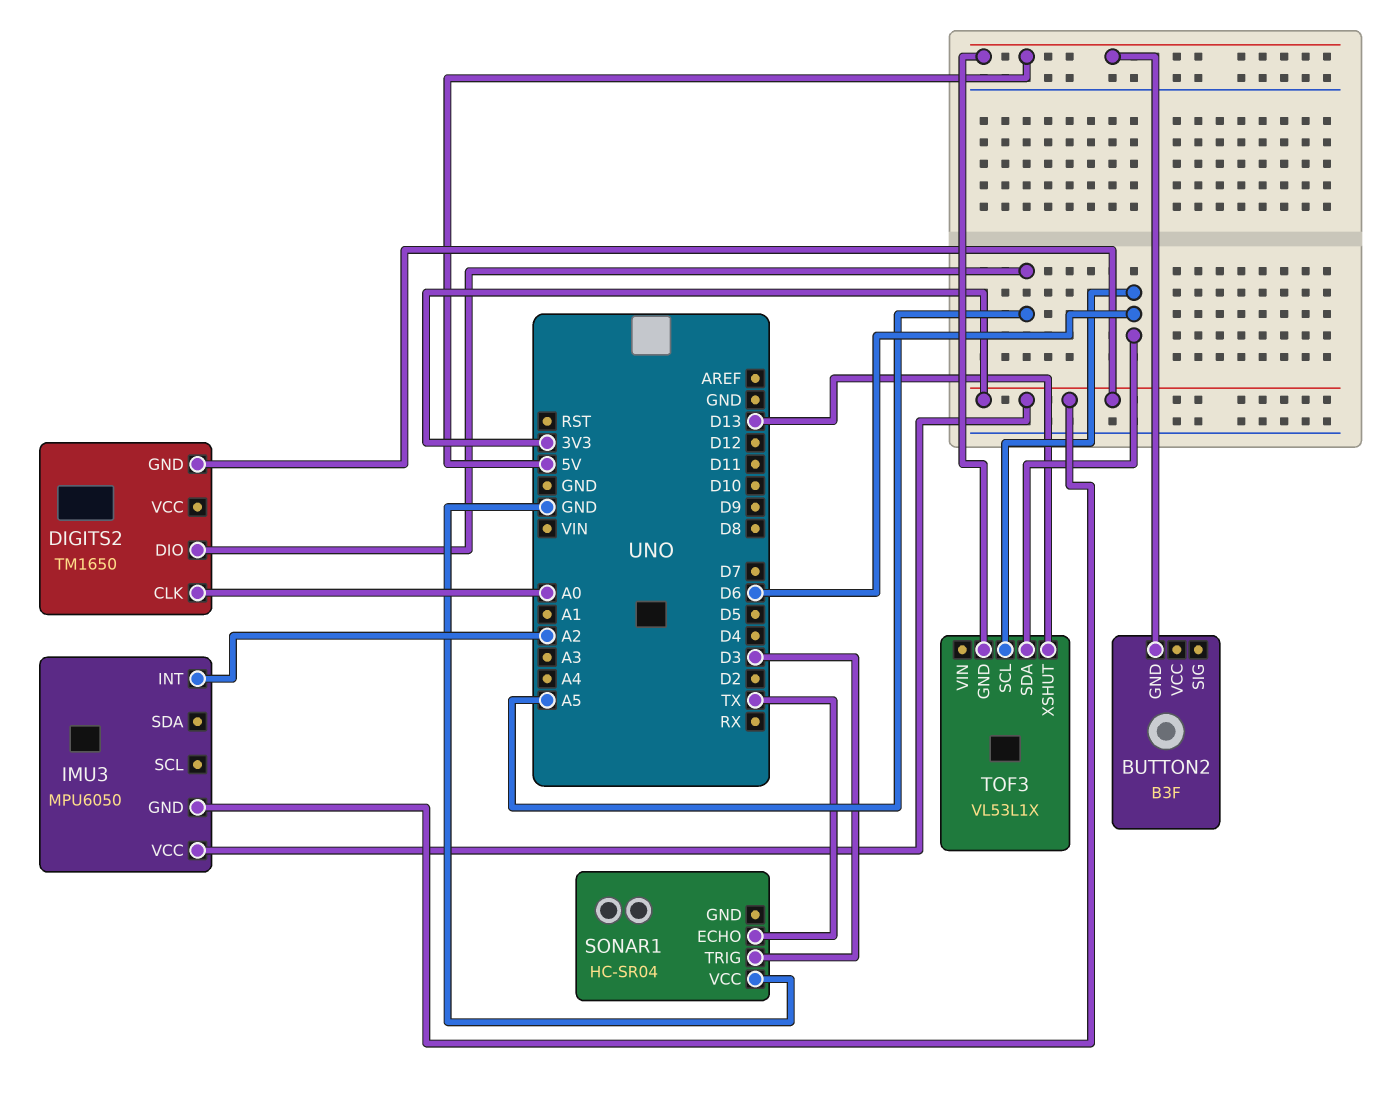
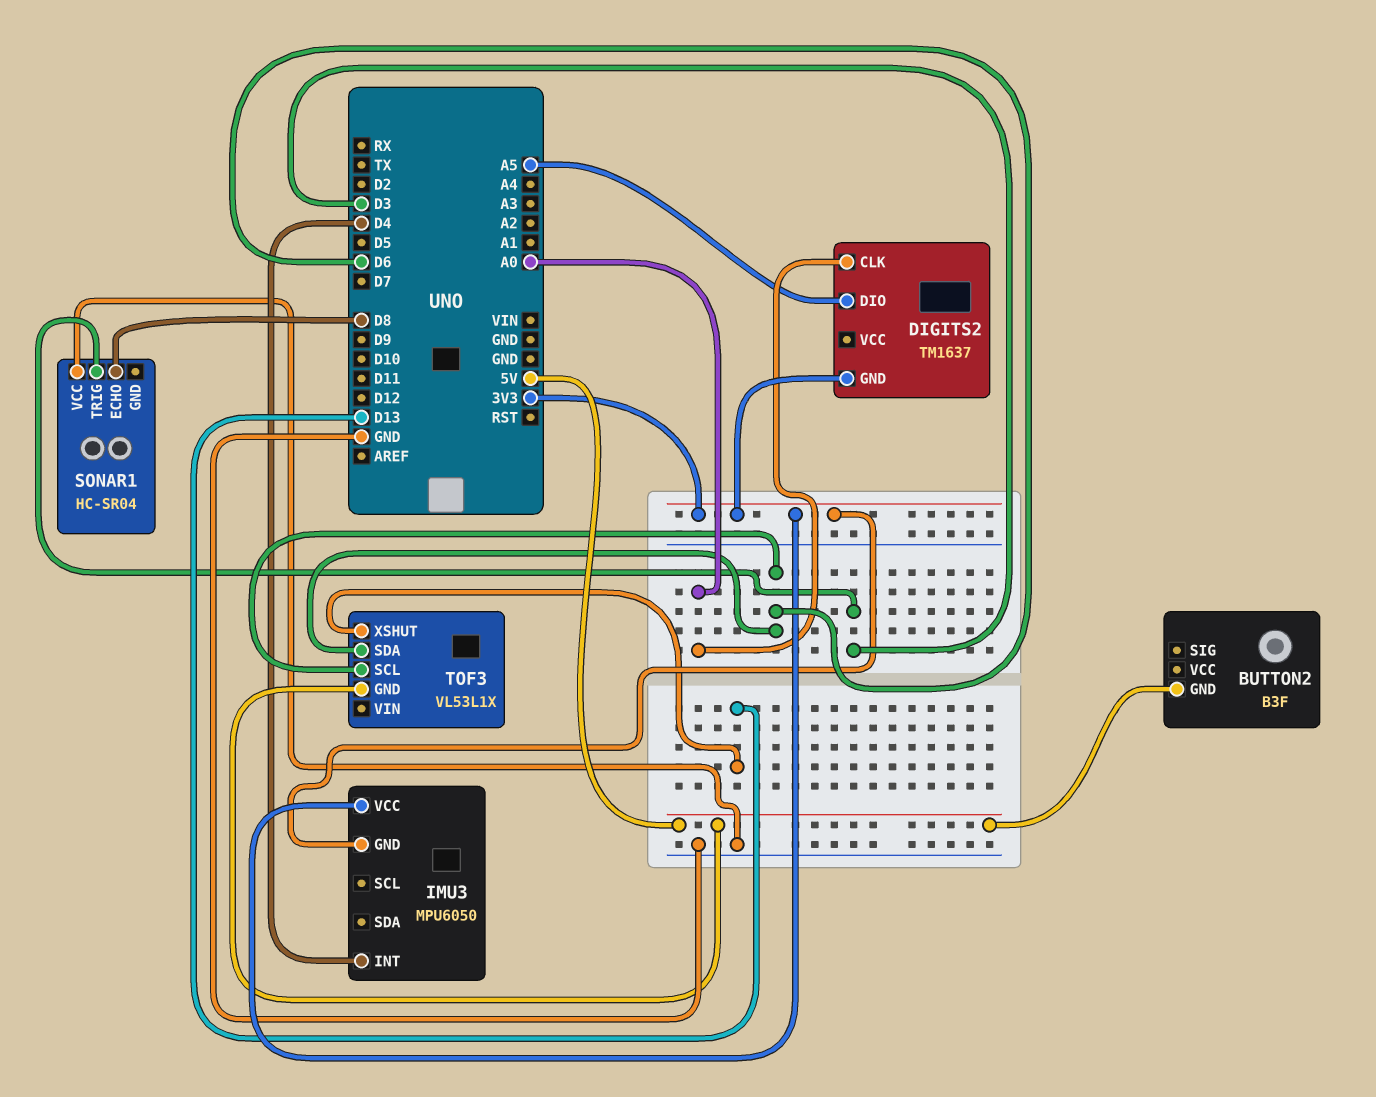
DIGITS2: TM1650 -> TM1637
IMU3 pin INT: A2 -> D4
SONAR1 pin ECHO: TX -> D8

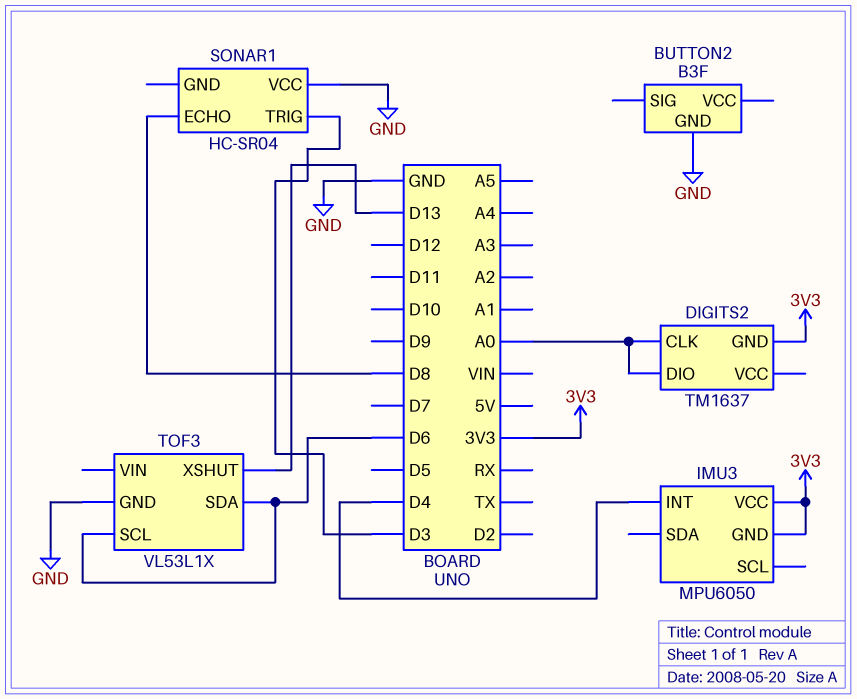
BUTTON2 pin GND: 5V -> GND
DIGITS2 pin DIO: A5 -> A0
TOF3 pin GND: 5V -> GND

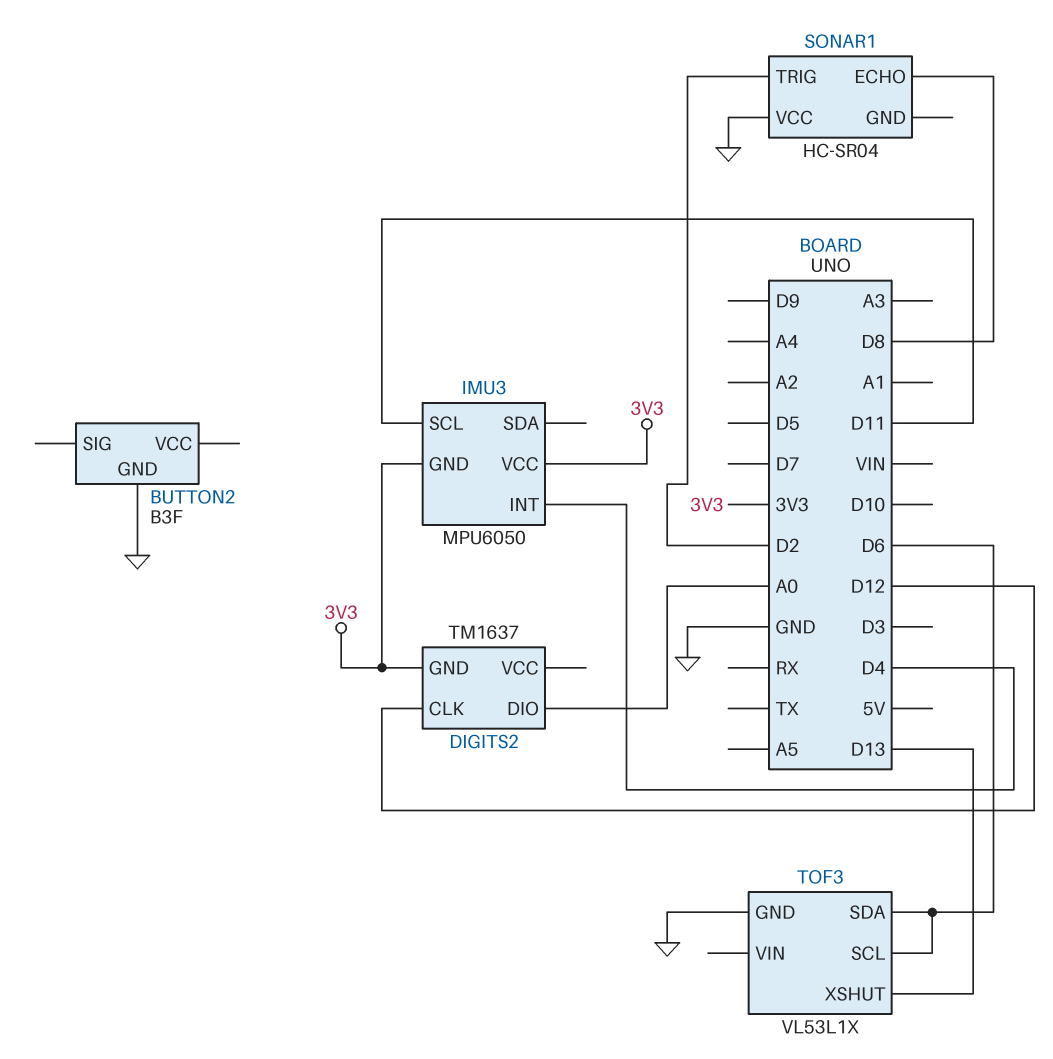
DIGITS2 pin CLK: A0 -> D12
IMU3 pin SCL: none -> D11
SONAR1 pin TRIG: D3 -> D2

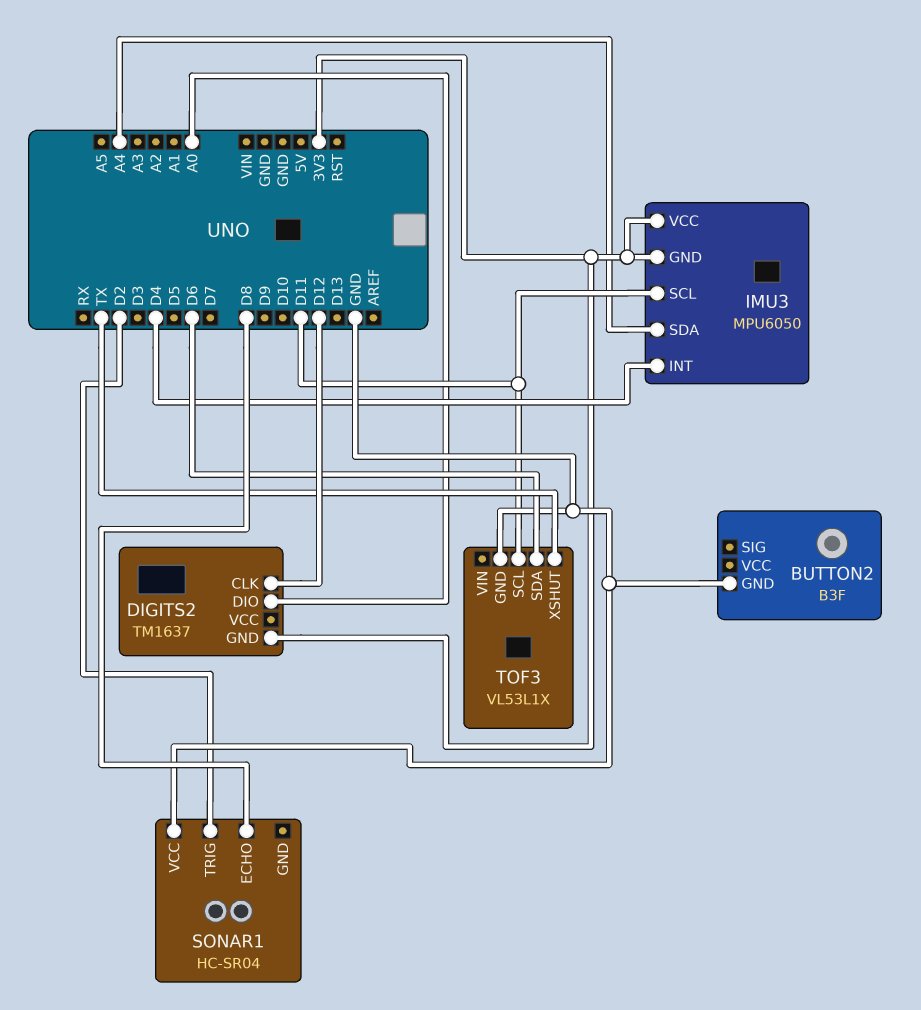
IMU3 pin SDA: none -> A4
TOF3 pin SCL: D6 -> D11
TOF3 pin XSHUT: D13 -> TX

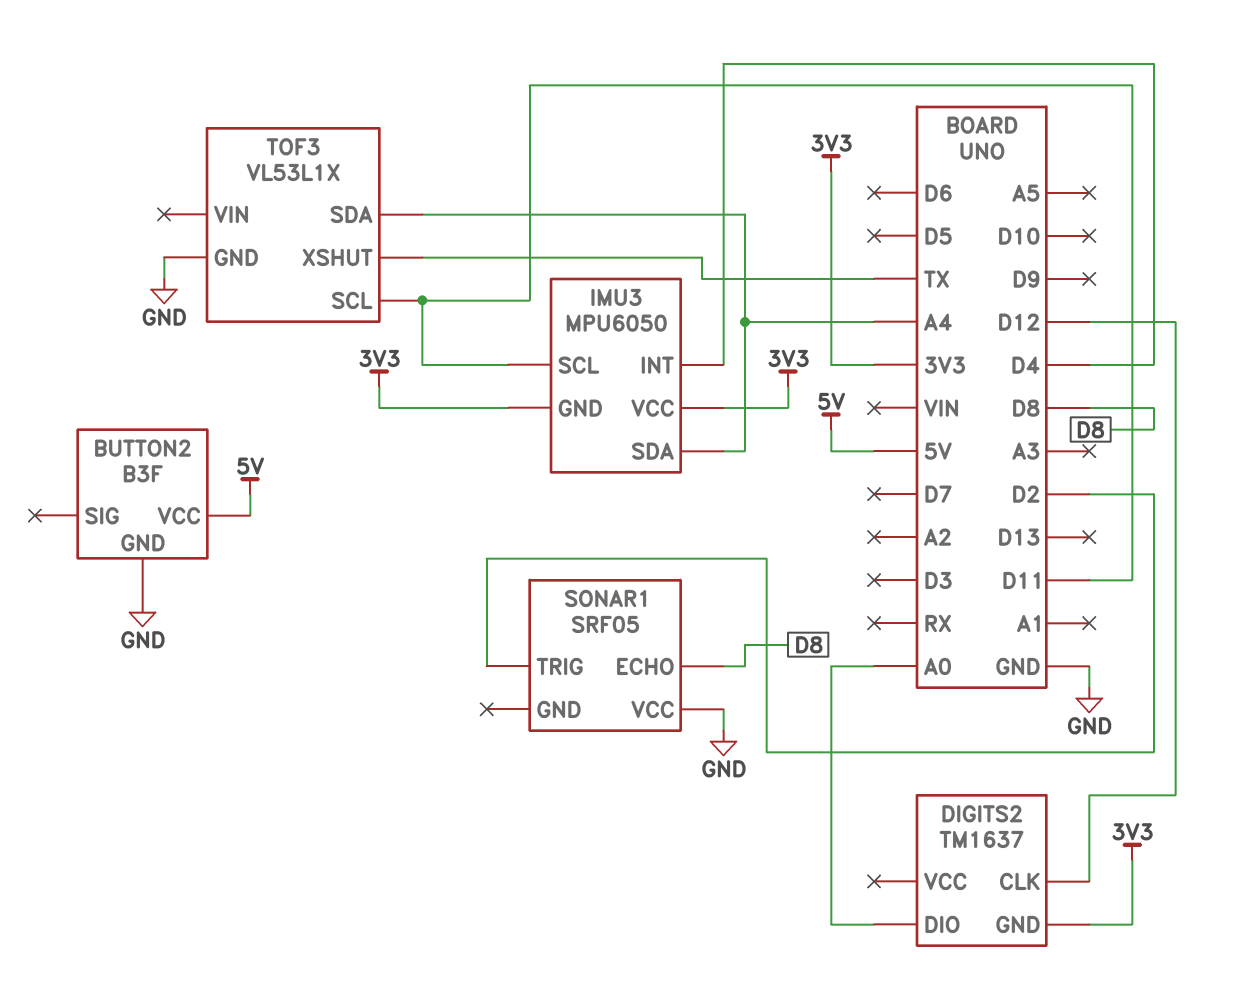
BUTTON2 pin VCC: none -> 5V
SONAR1: HC-SR04 -> SRF05
TOF3 pin SDA: D6 -> A4

